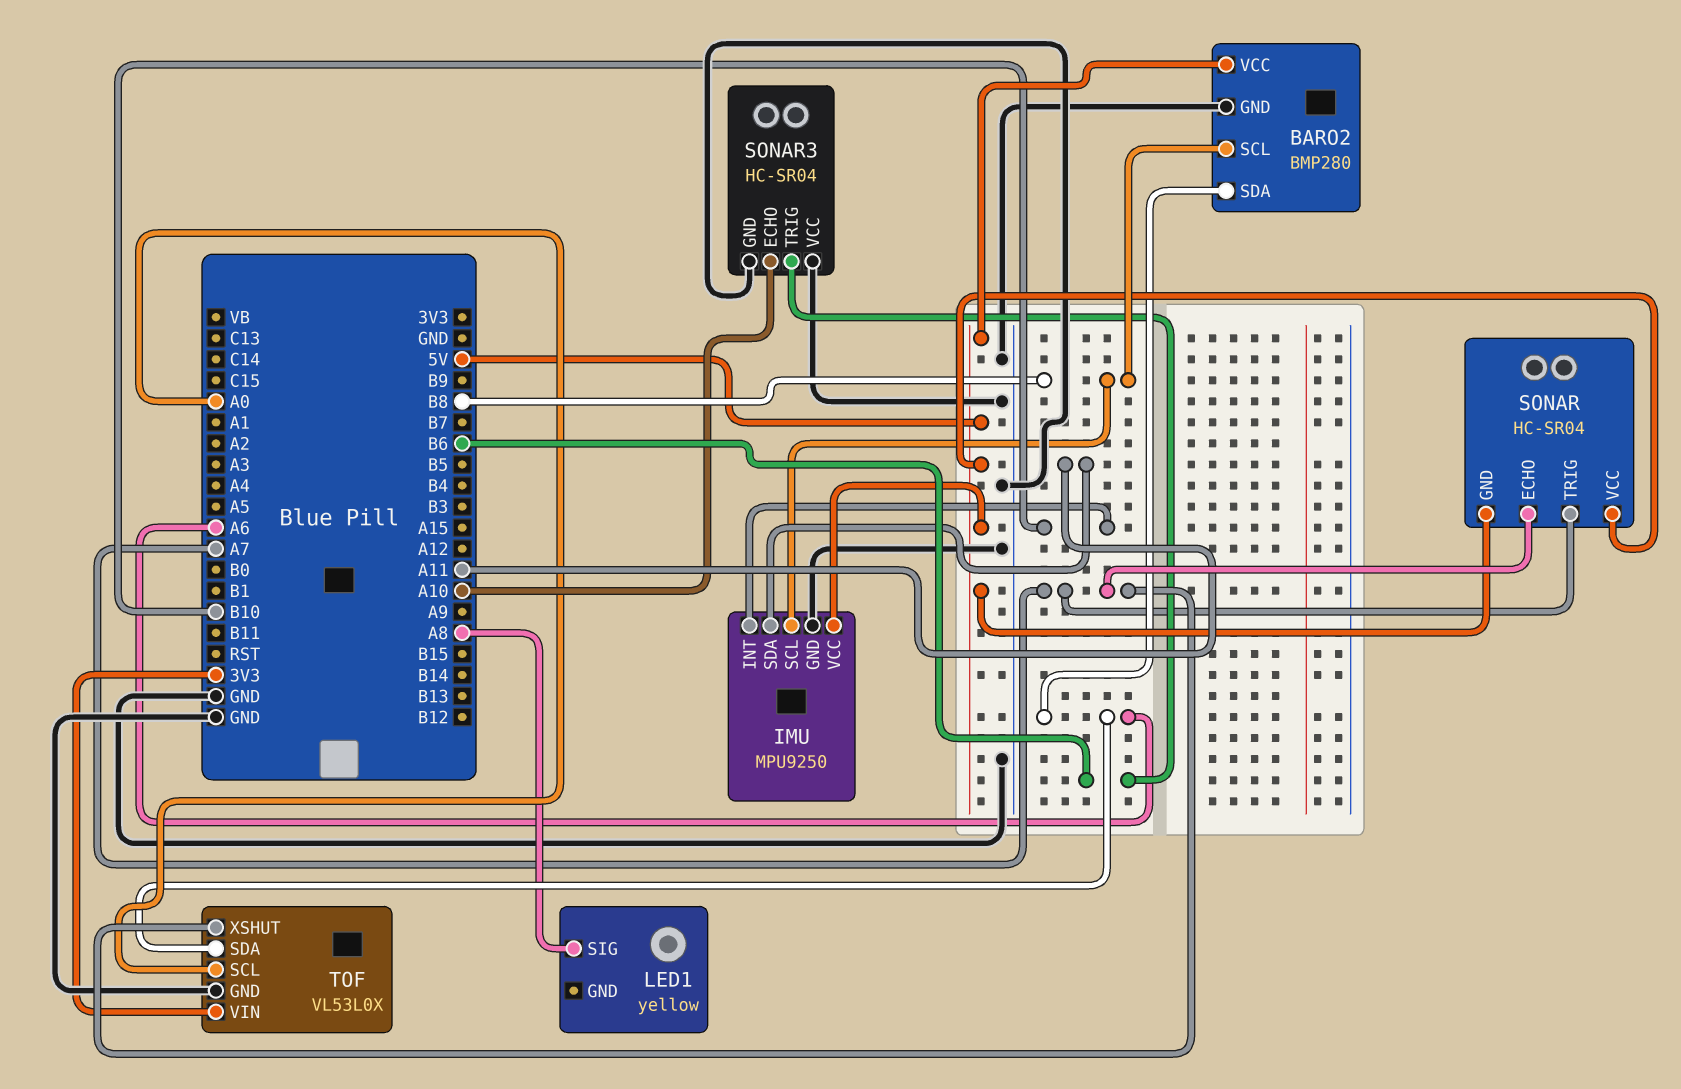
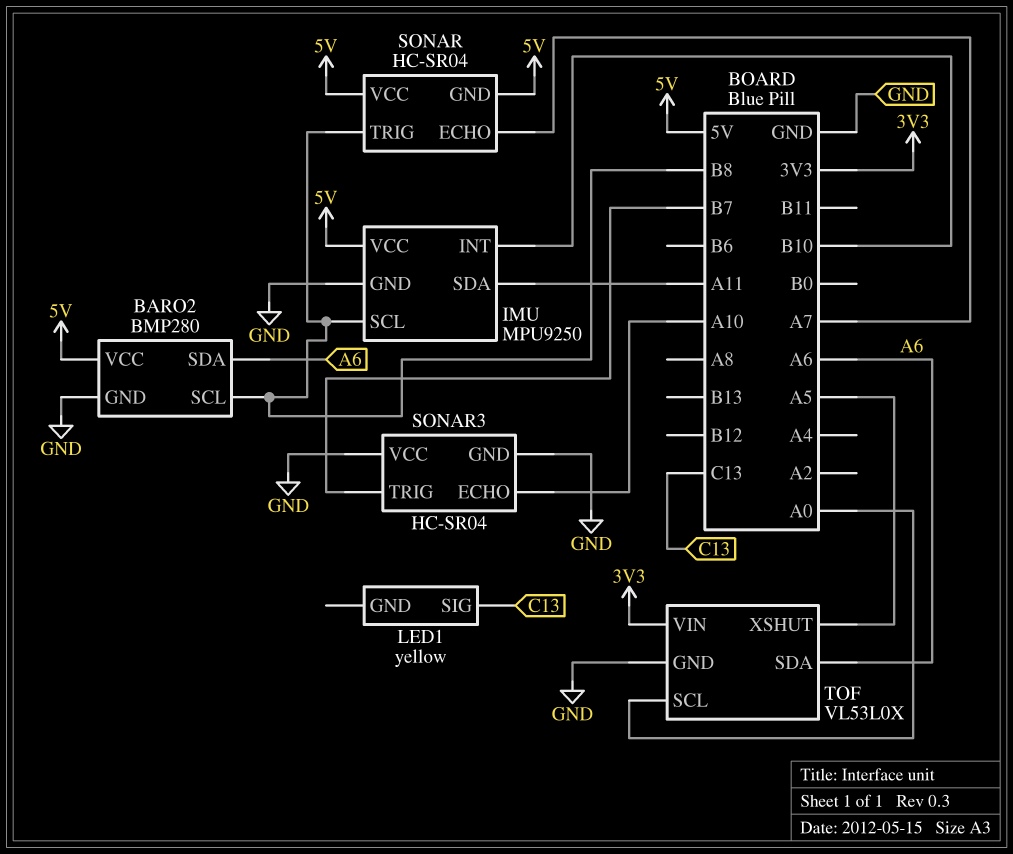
LED1 pin SIG: A8 -> C13
SONAR pin TRIG: A7 -> B8
SONAR3 pin TRIG: B6 -> B7
TOF pin XSHUT: A7 -> A5

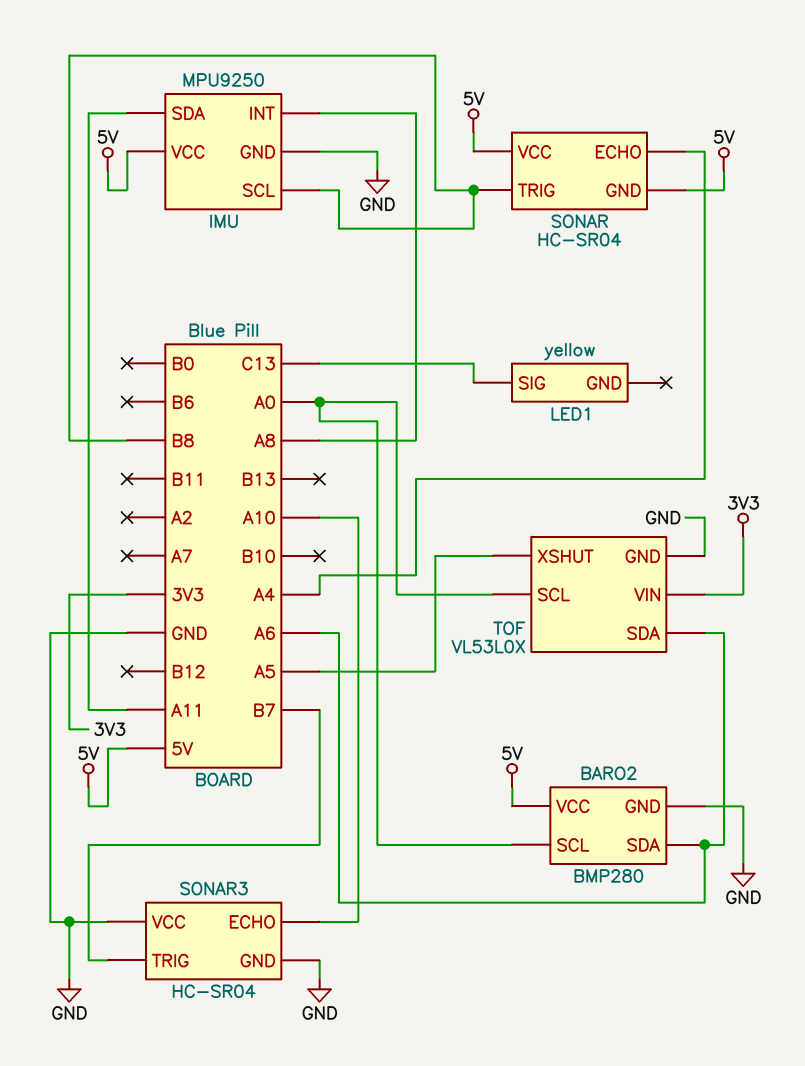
BARO2 pin SCL: B8 -> A0
IMU pin INT: B10 -> A8
SONAR pin ECHO: A7 -> A4

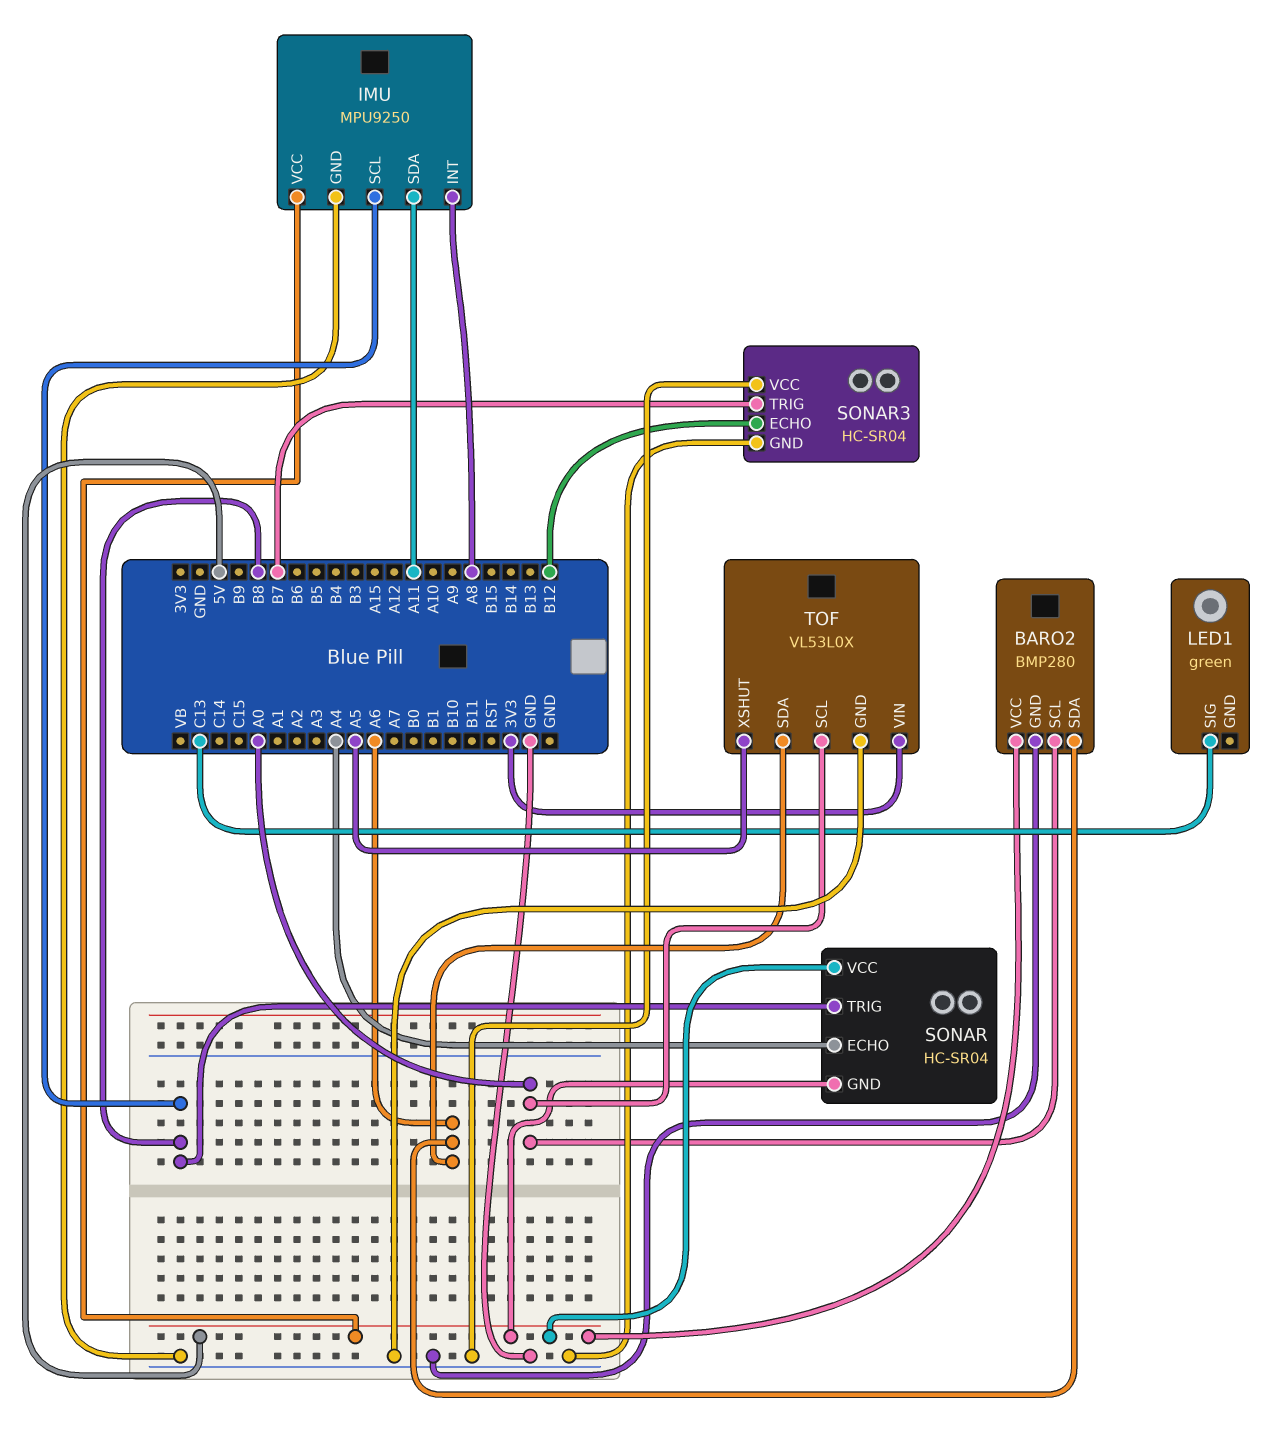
LED1: yellow -> green
SONAR3 pin ECHO: A10 -> B12

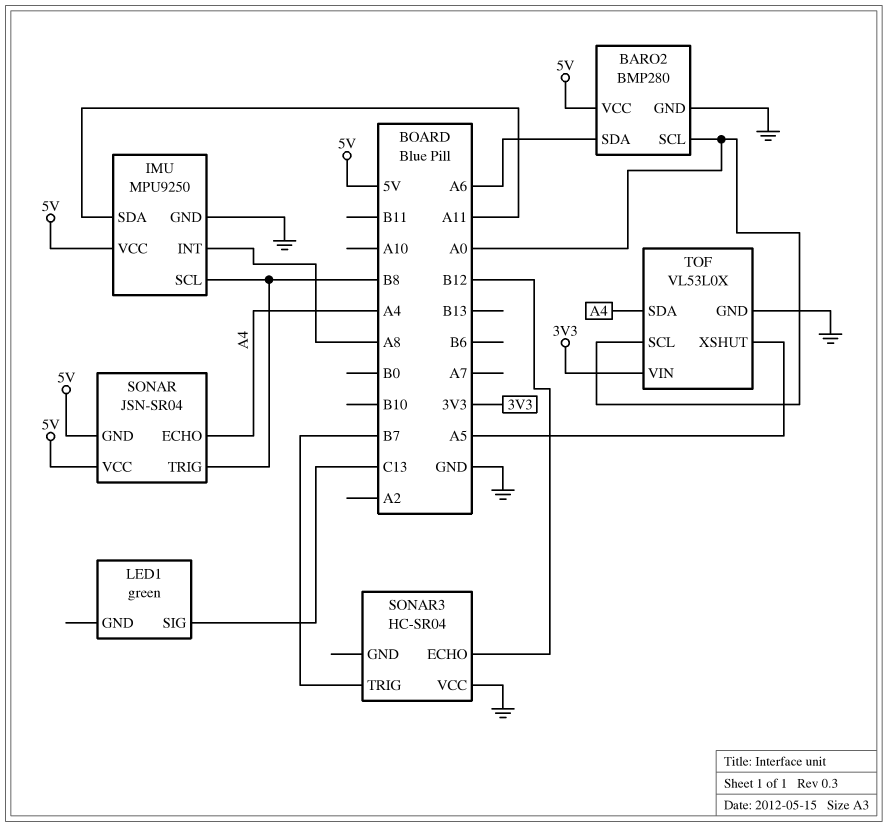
SONAR: HC-SR04 -> JSN-SR04
SONAR3 pin GND: GND -> none
TOF pin SDA: A6 -> A4

